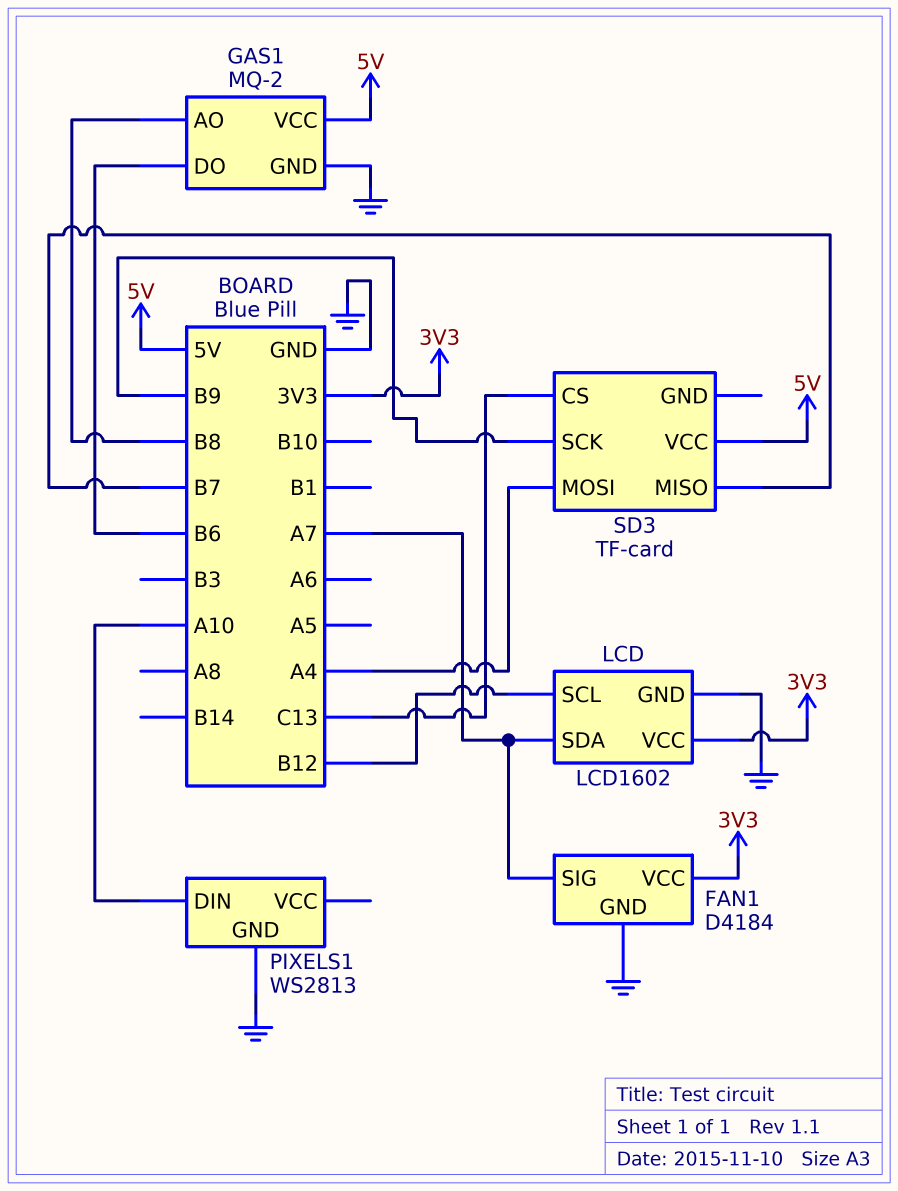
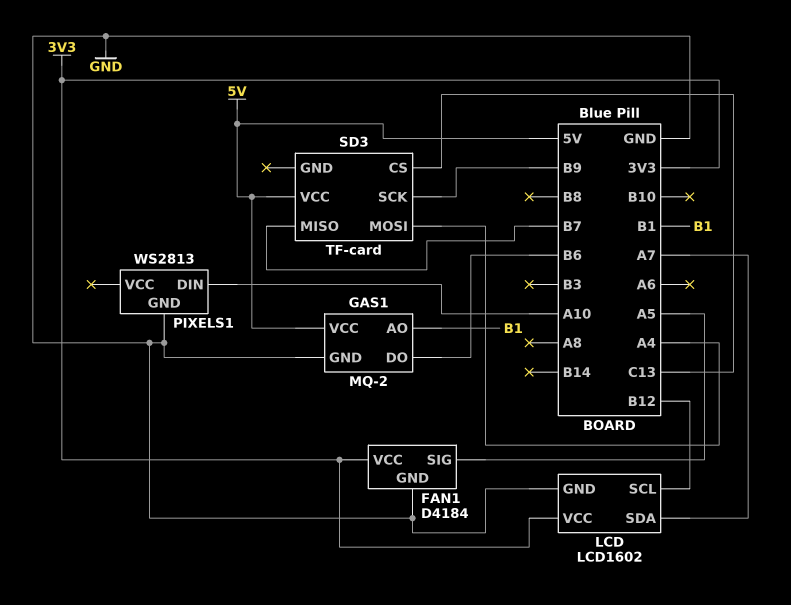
FAN1 pin SIG: A7 -> A5
GAS1 pin AO: B8 -> B1

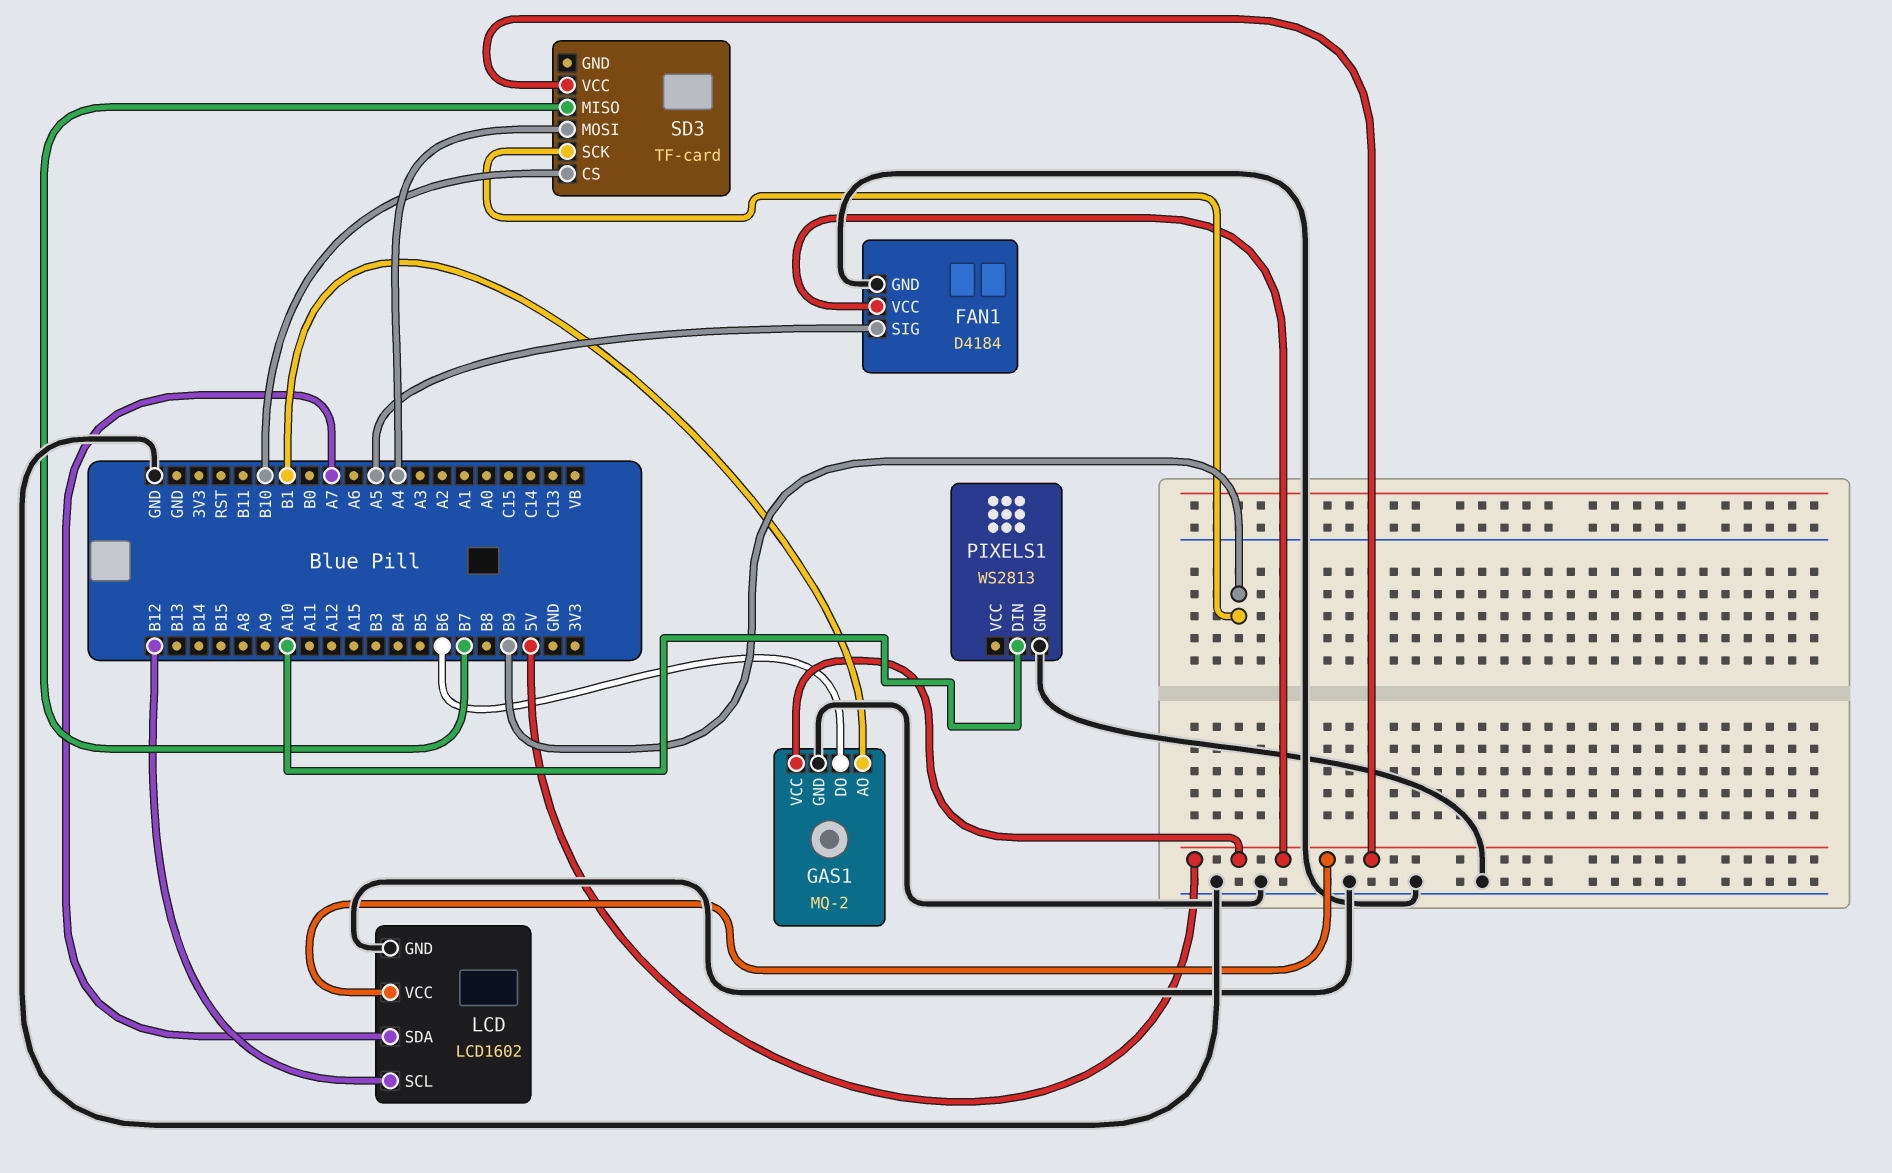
FAN1 pin VCC: 3V3 -> 5V
LCD pin VCC: 3V3 -> 5V
SD3 pin CS: C13 -> B10

